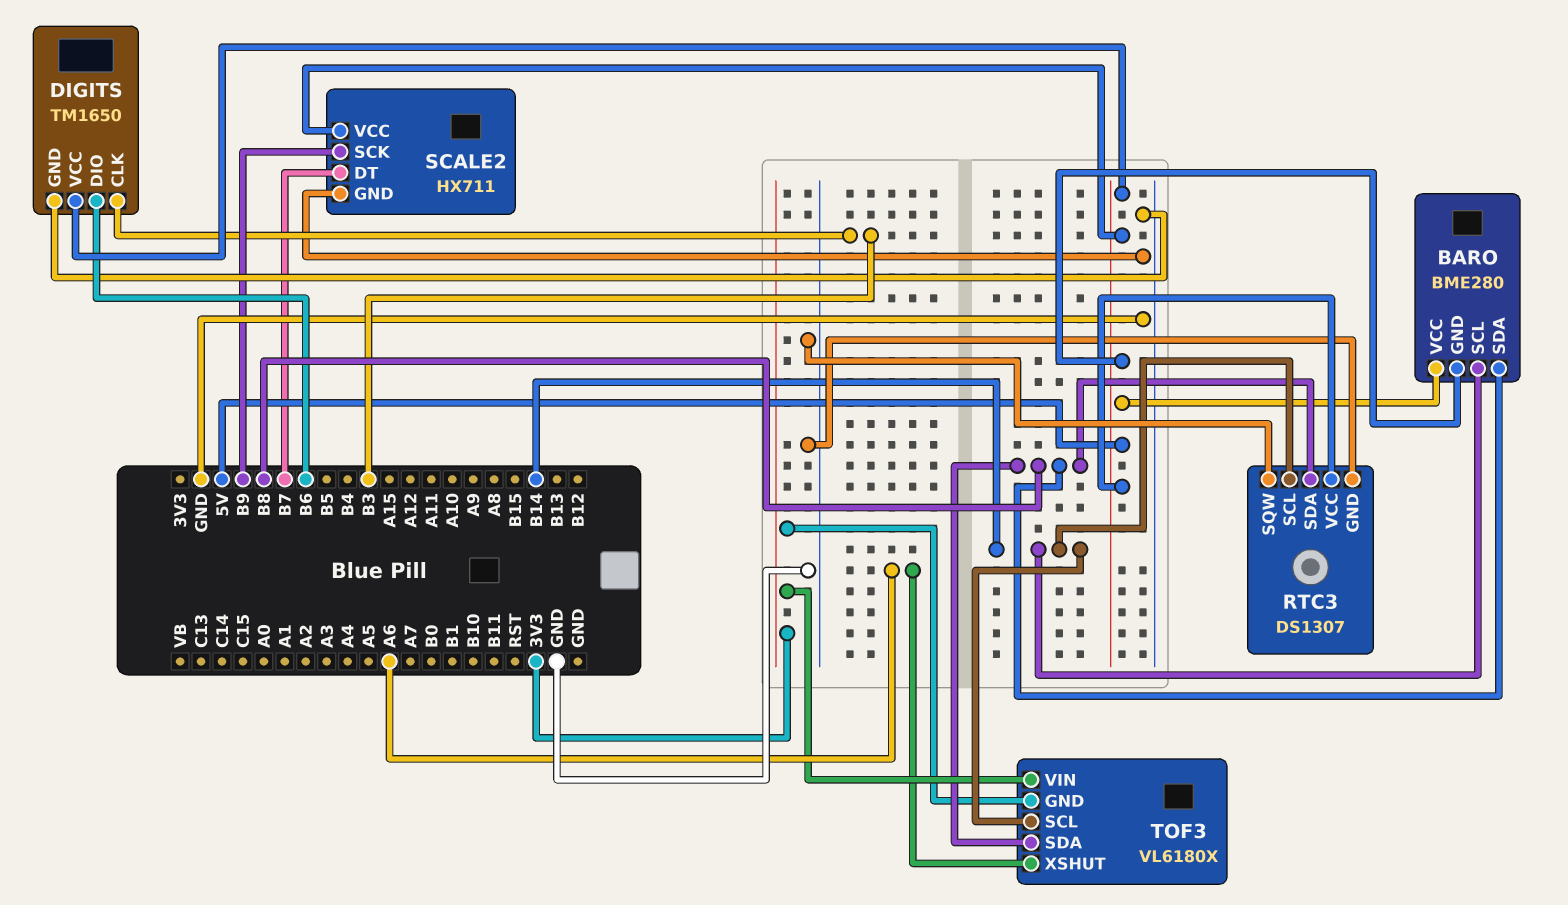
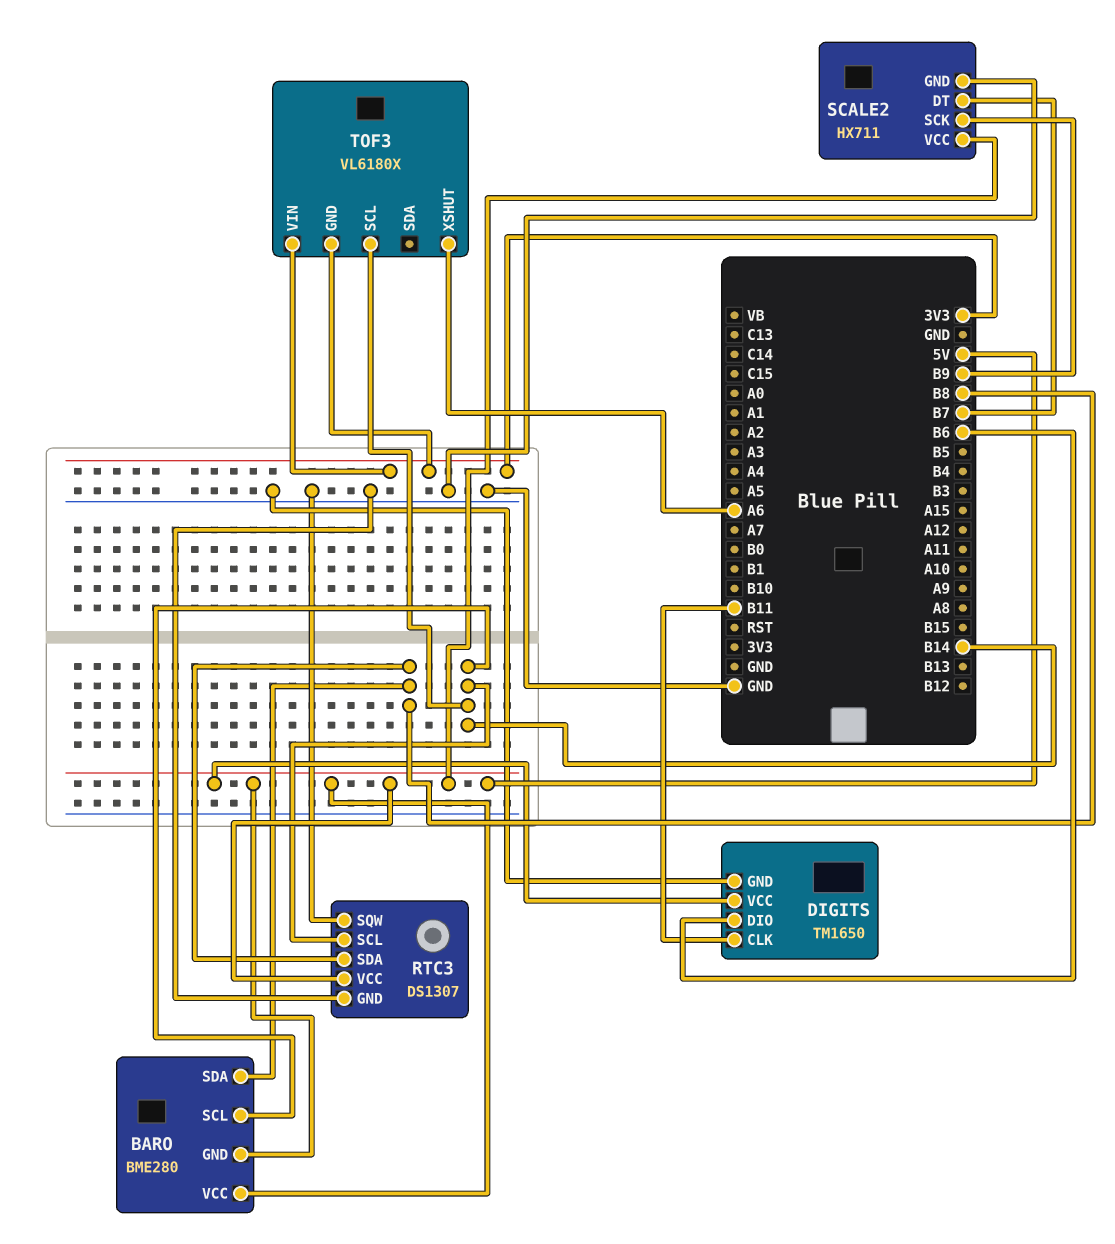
DIGITS pin CLK: B3 -> B11
TOF3 pin SDA: B8 -> none

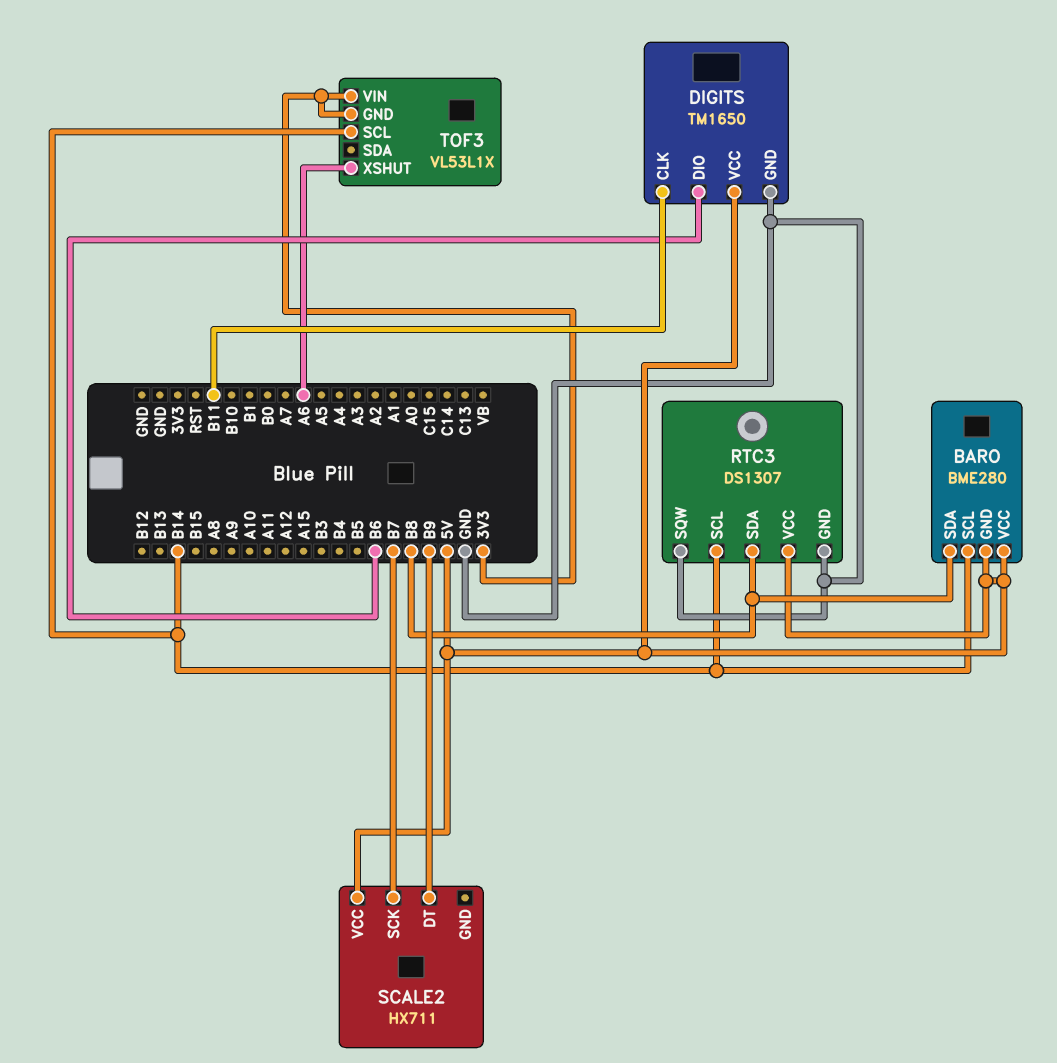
SCALE2 pin DT: B7 -> B9
SCALE2 pin GND: GND -> none
SCALE2 pin SCK: B9 -> B7
TOF3: VL6180X -> VL53L1X

